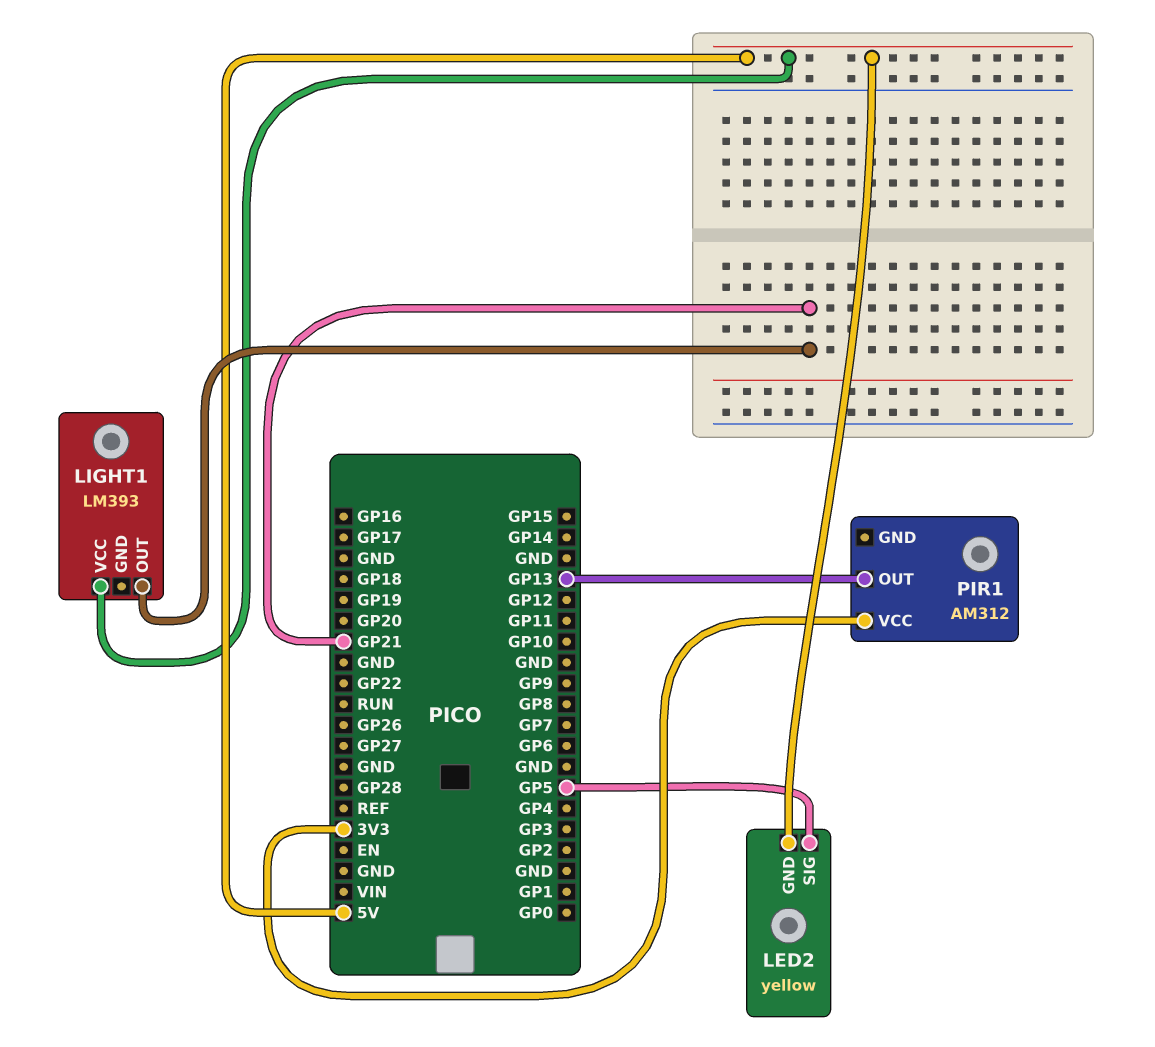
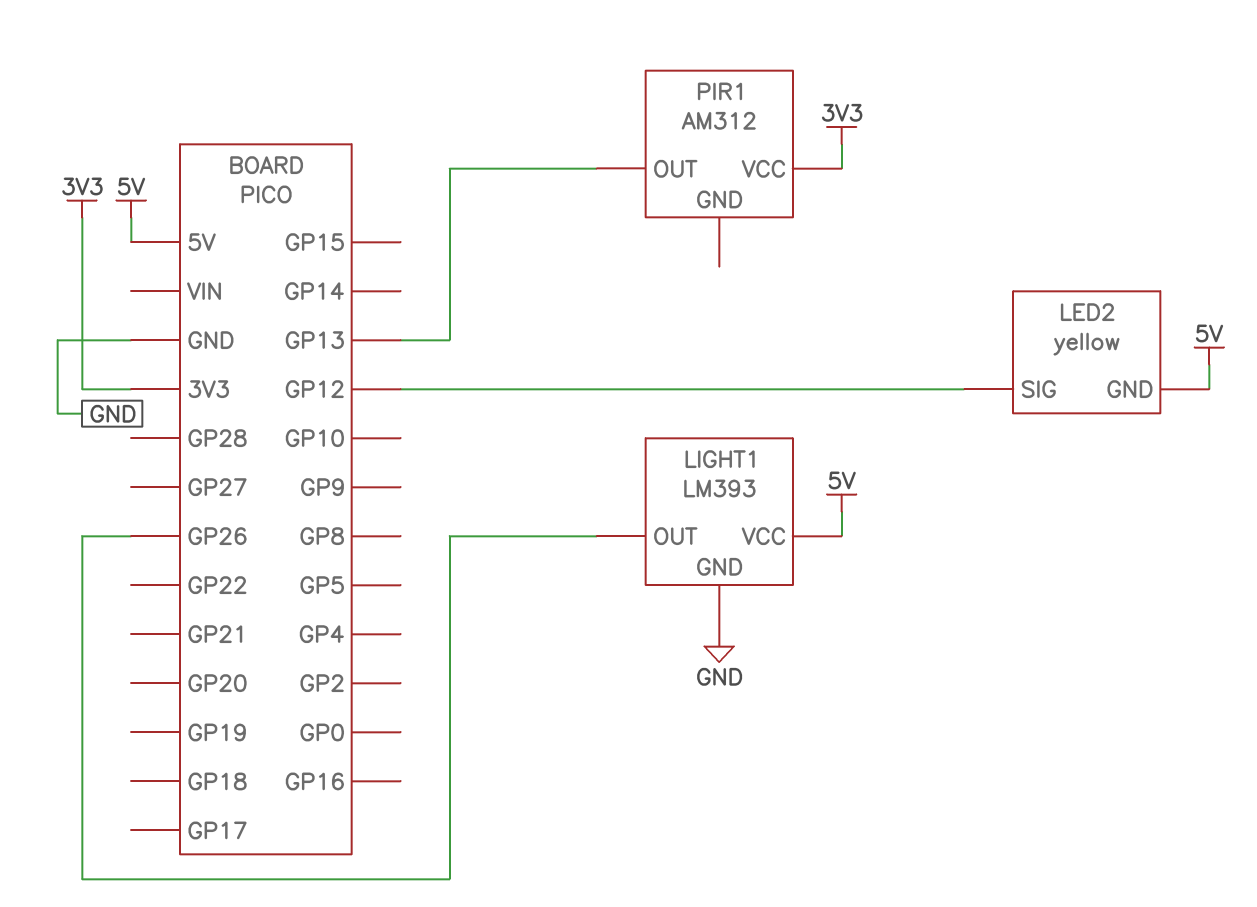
LED2 pin SIG: GP5 -> GP12
LIGHT1 pin GND: none -> GND
LIGHT1 pin OUT: GP21 -> GP26

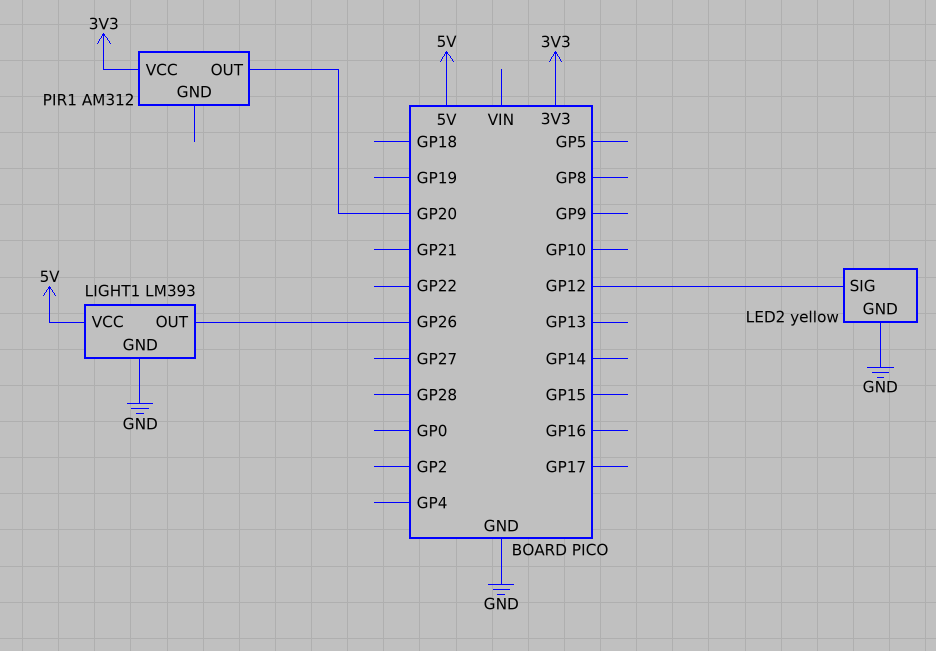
LED2 pin GND: 5V -> GND
PIR1 pin OUT: GP13 -> GP20

